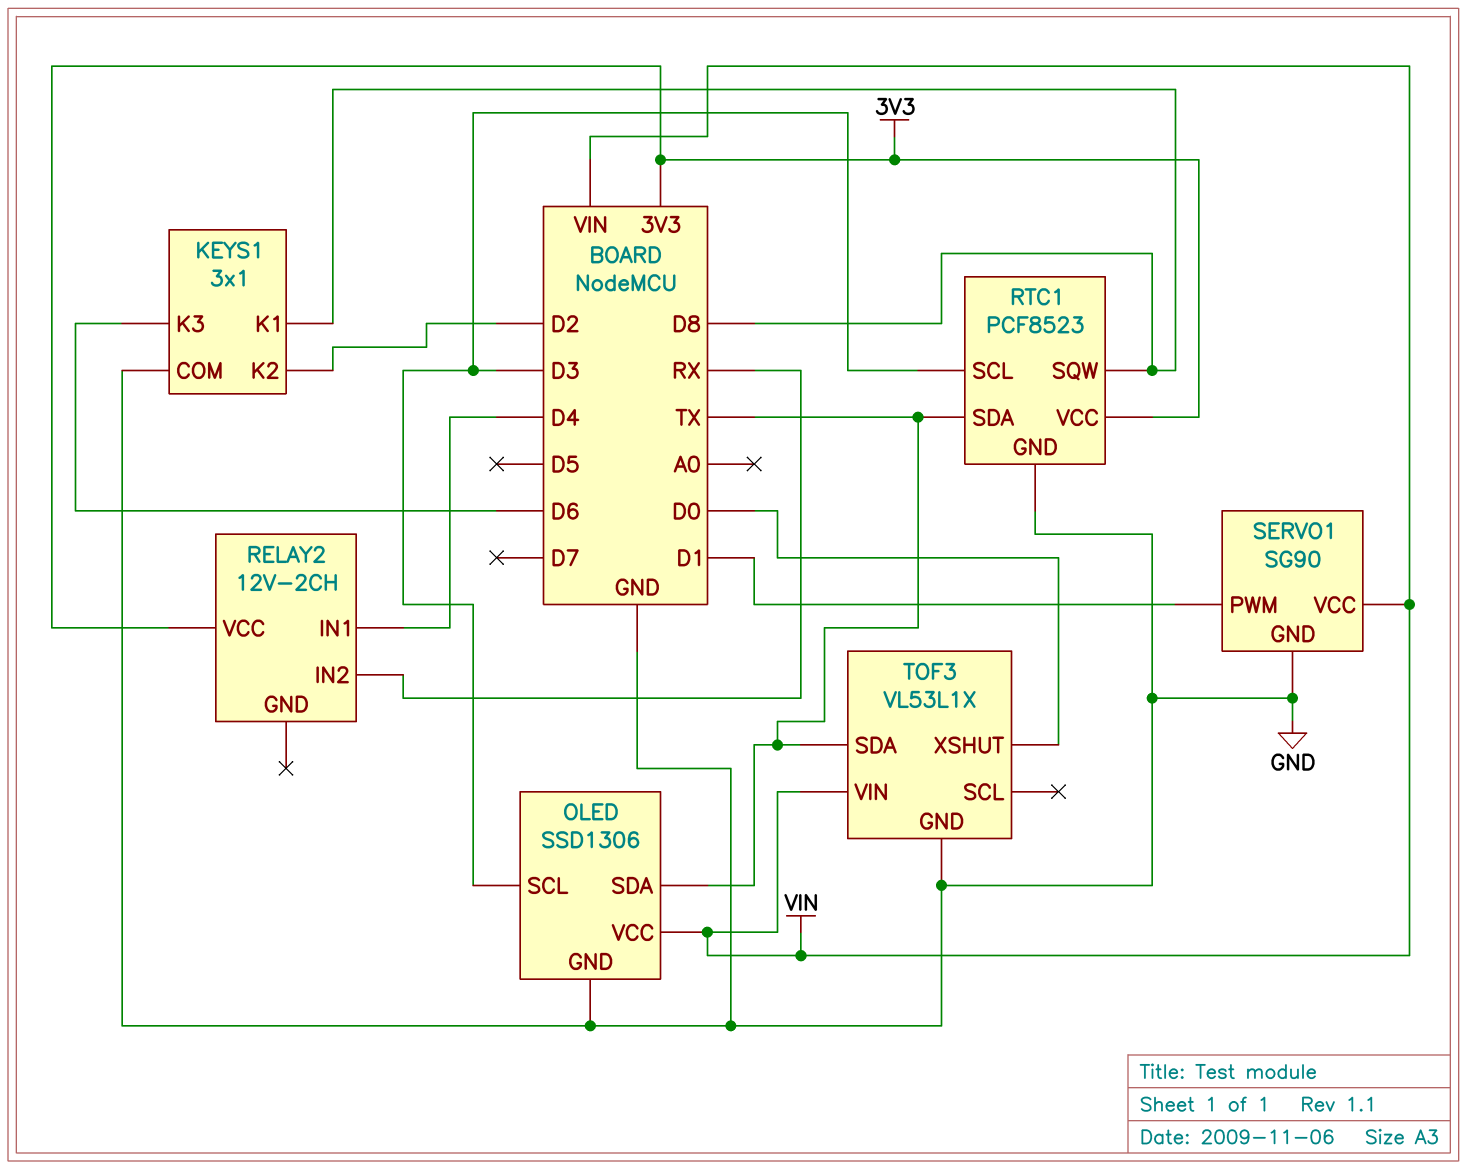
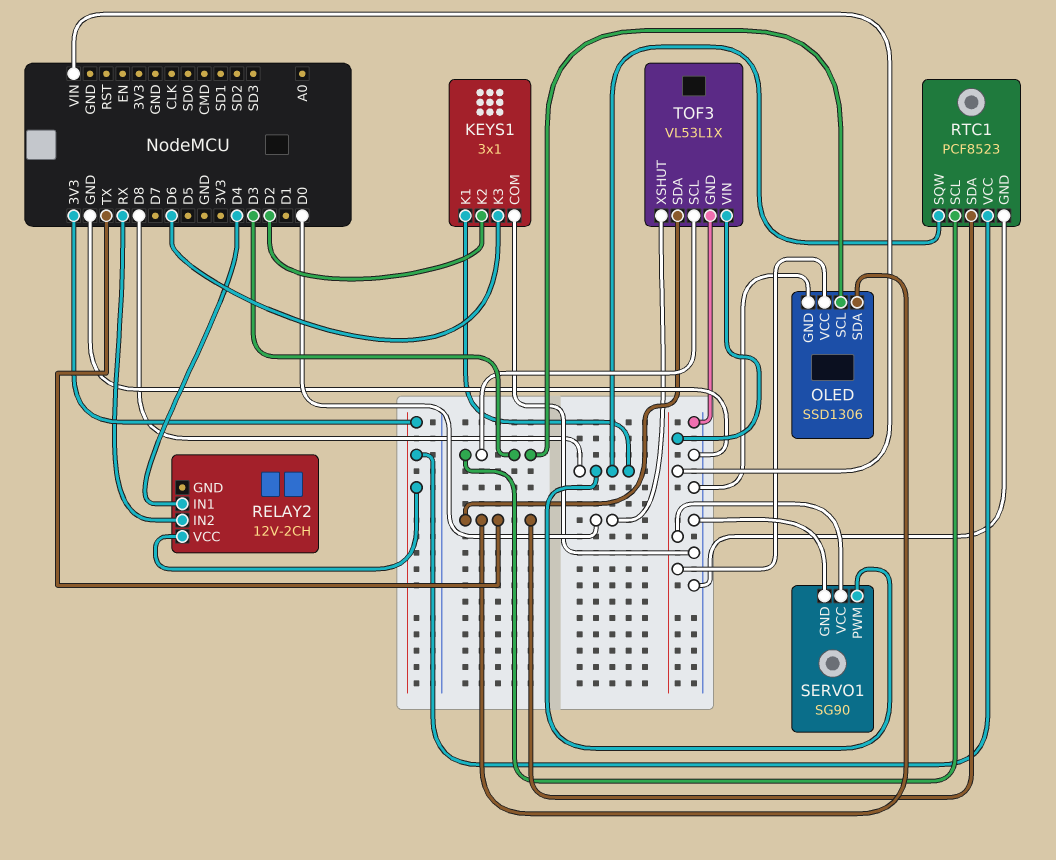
SERVO1 pin PWM: D1 -> D8
TOF3 pin SCL: none -> D3

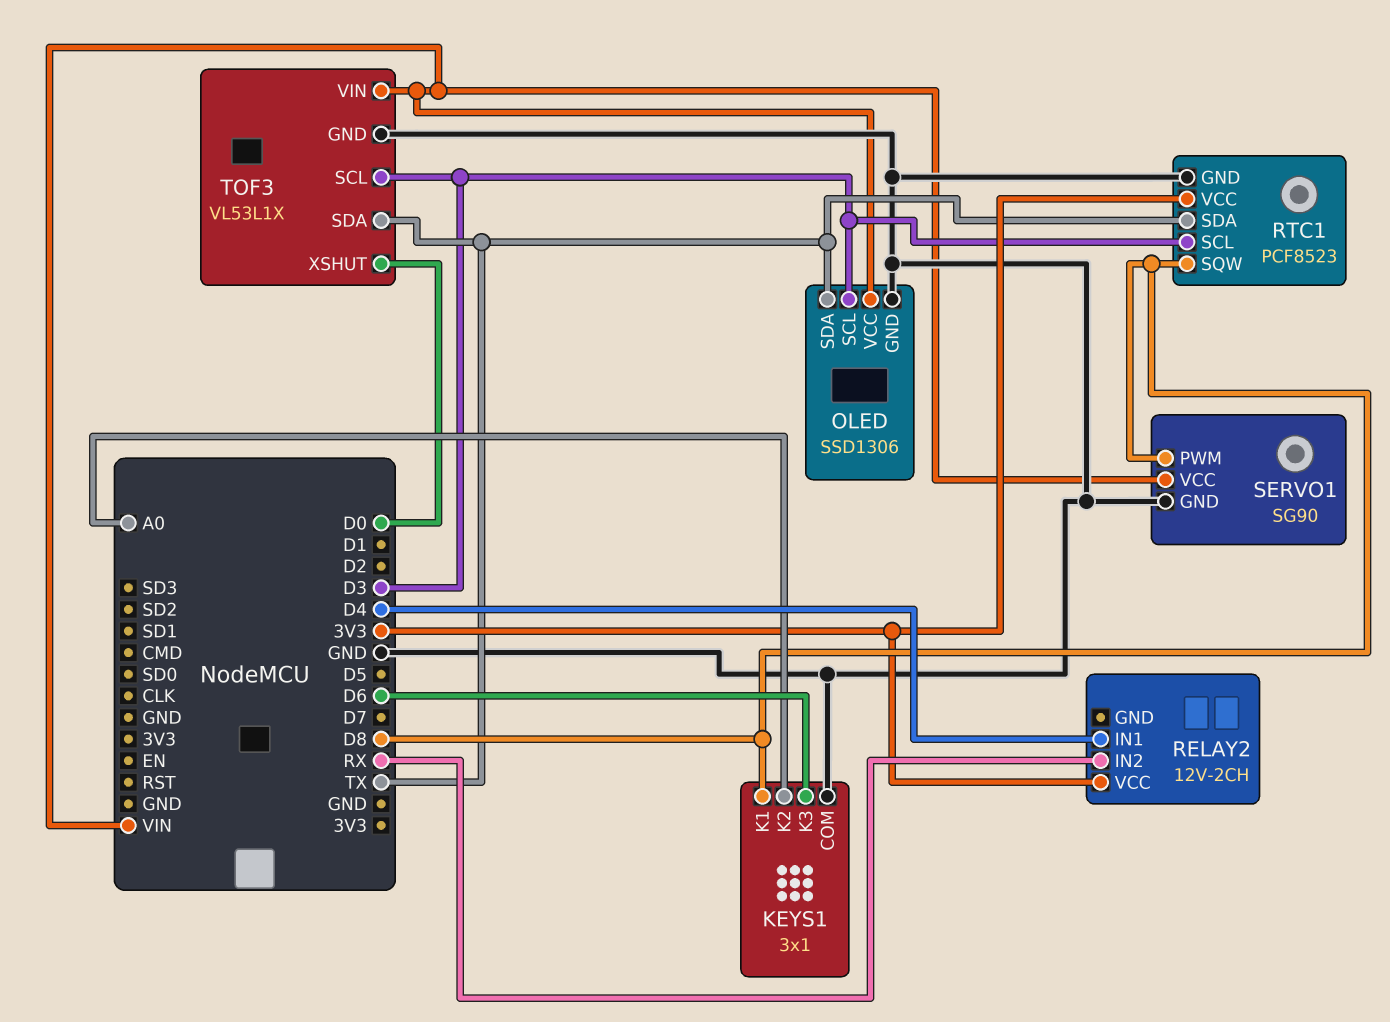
KEYS1 pin K2: D2 -> A0

